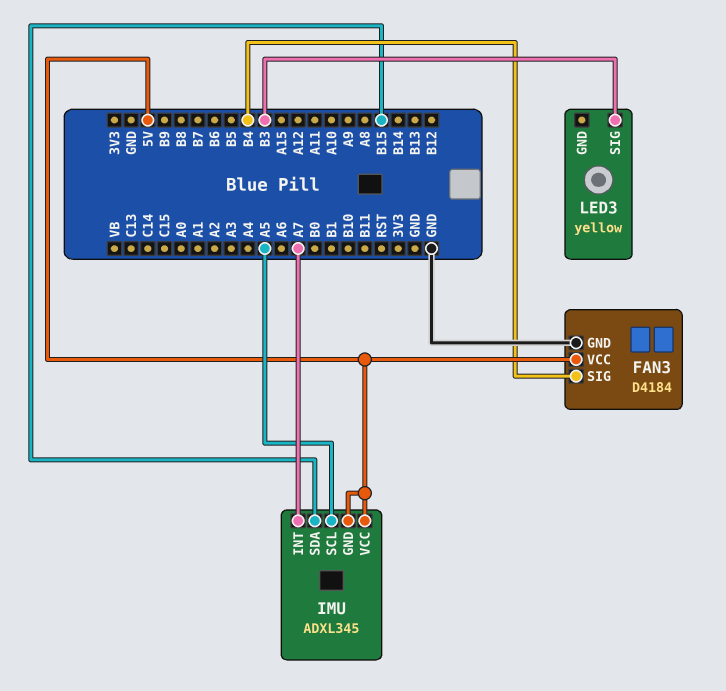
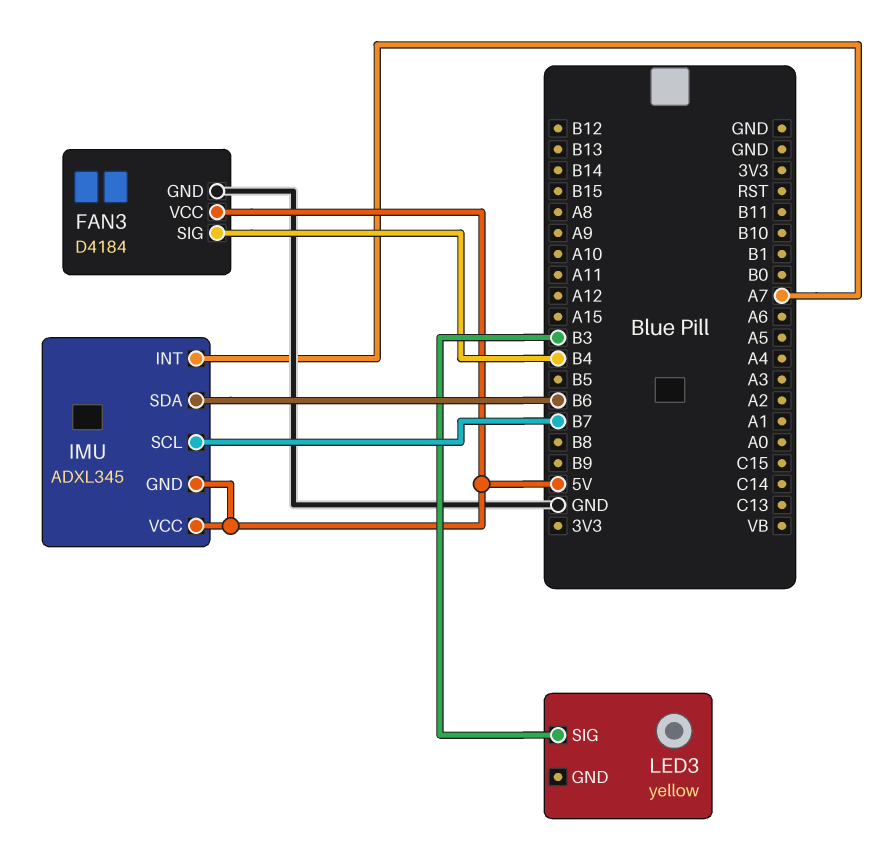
IMU pin SCL: A5 -> B7
IMU pin SDA: B15 -> B6

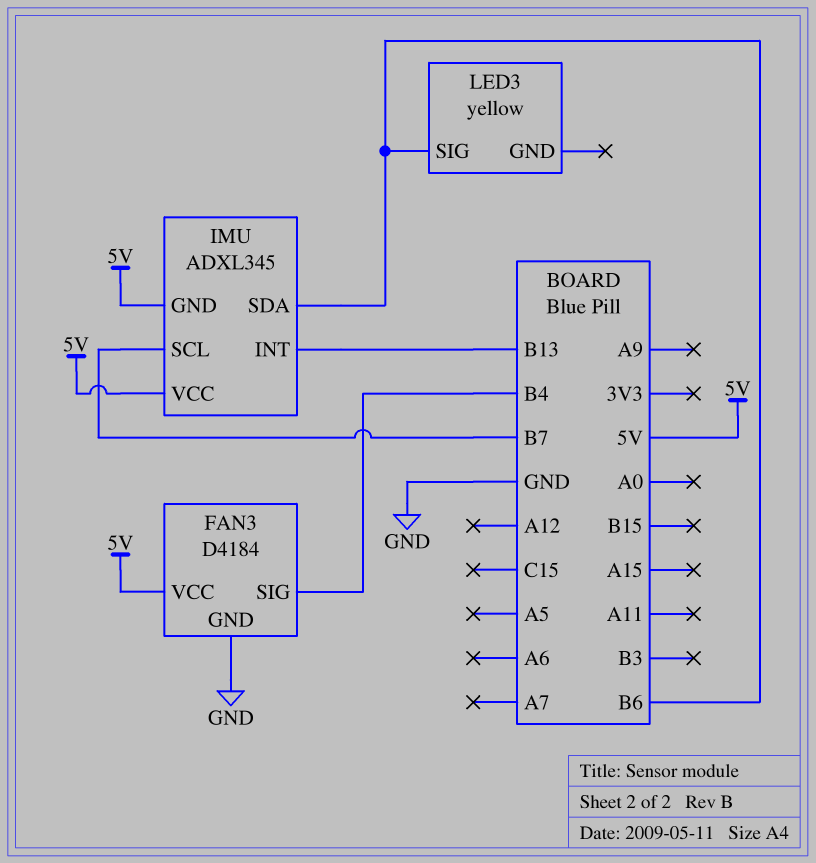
IMU pin INT: A7 -> B13
LED3 pin SIG: B3 -> B6

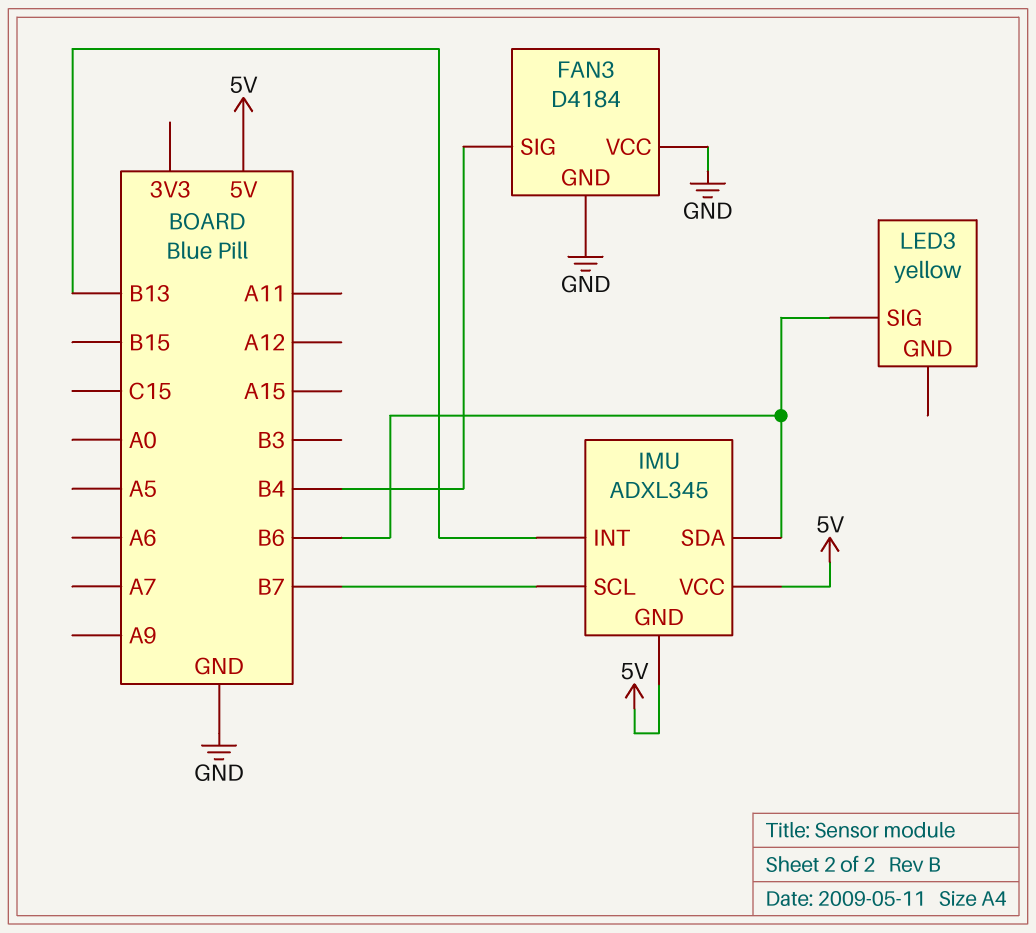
FAN3 pin VCC: 5V -> GND

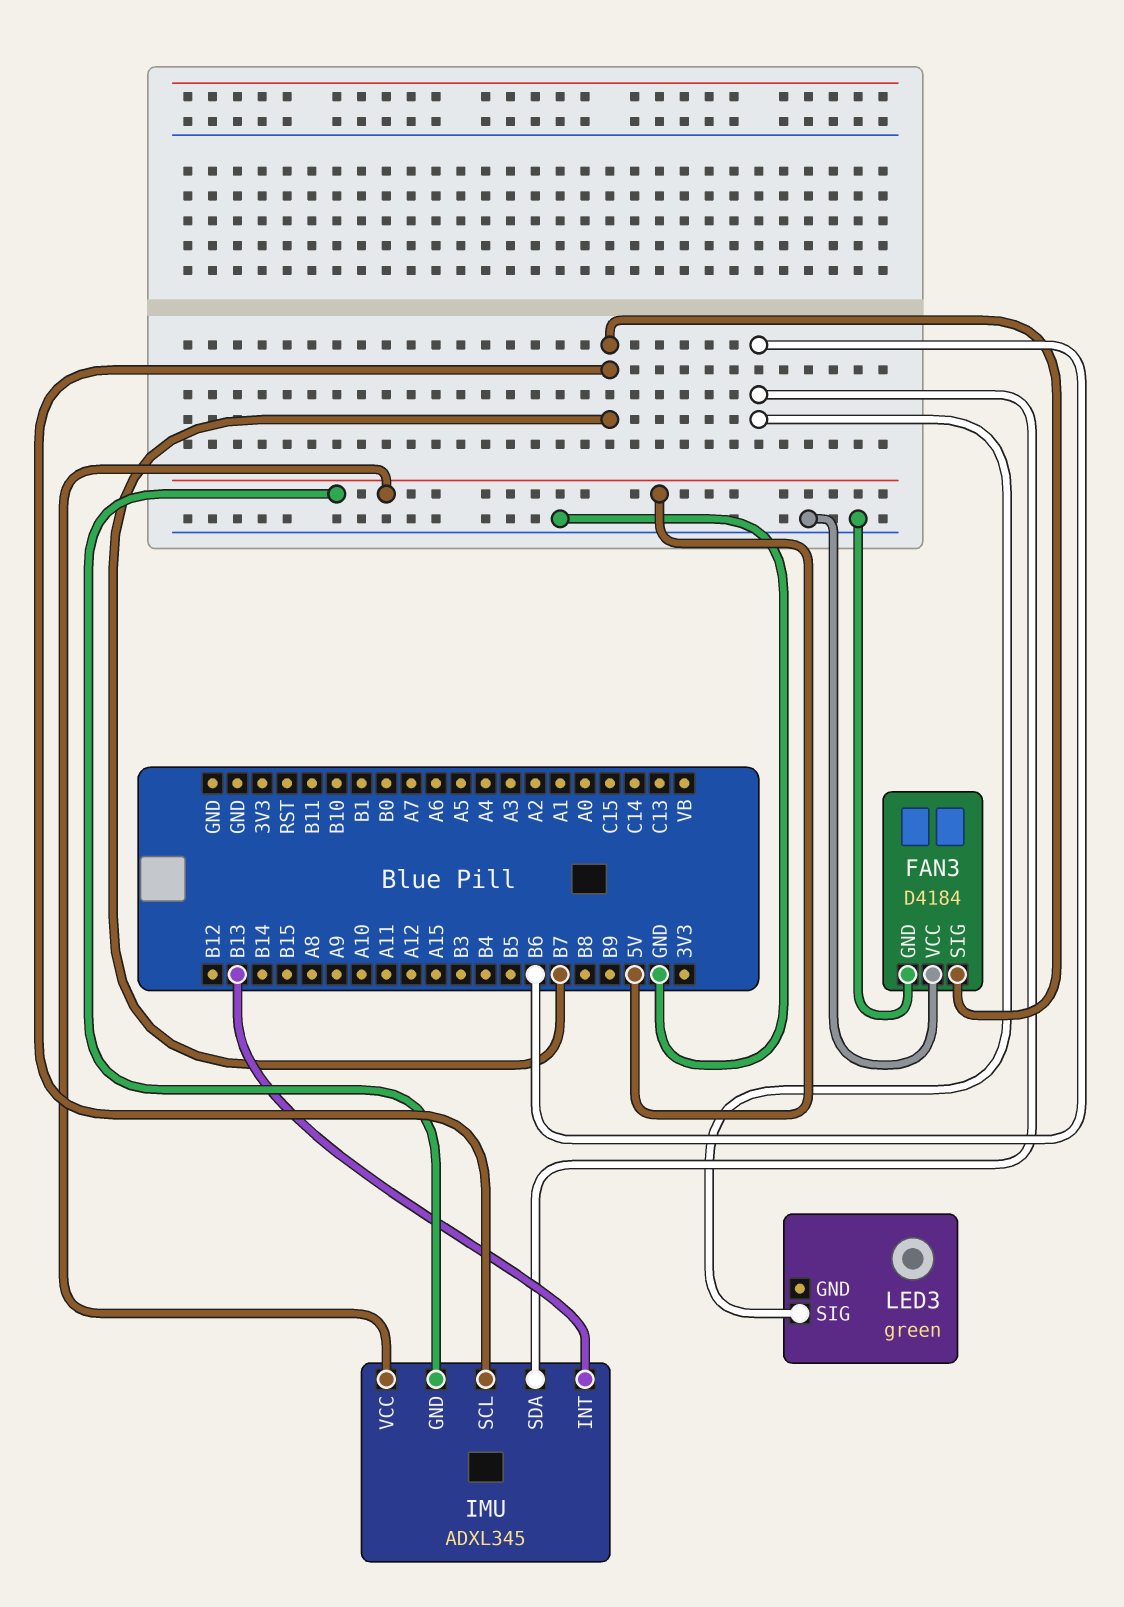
FAN3 pin SIG: B4 -> B7
LED3: yellow -> green

